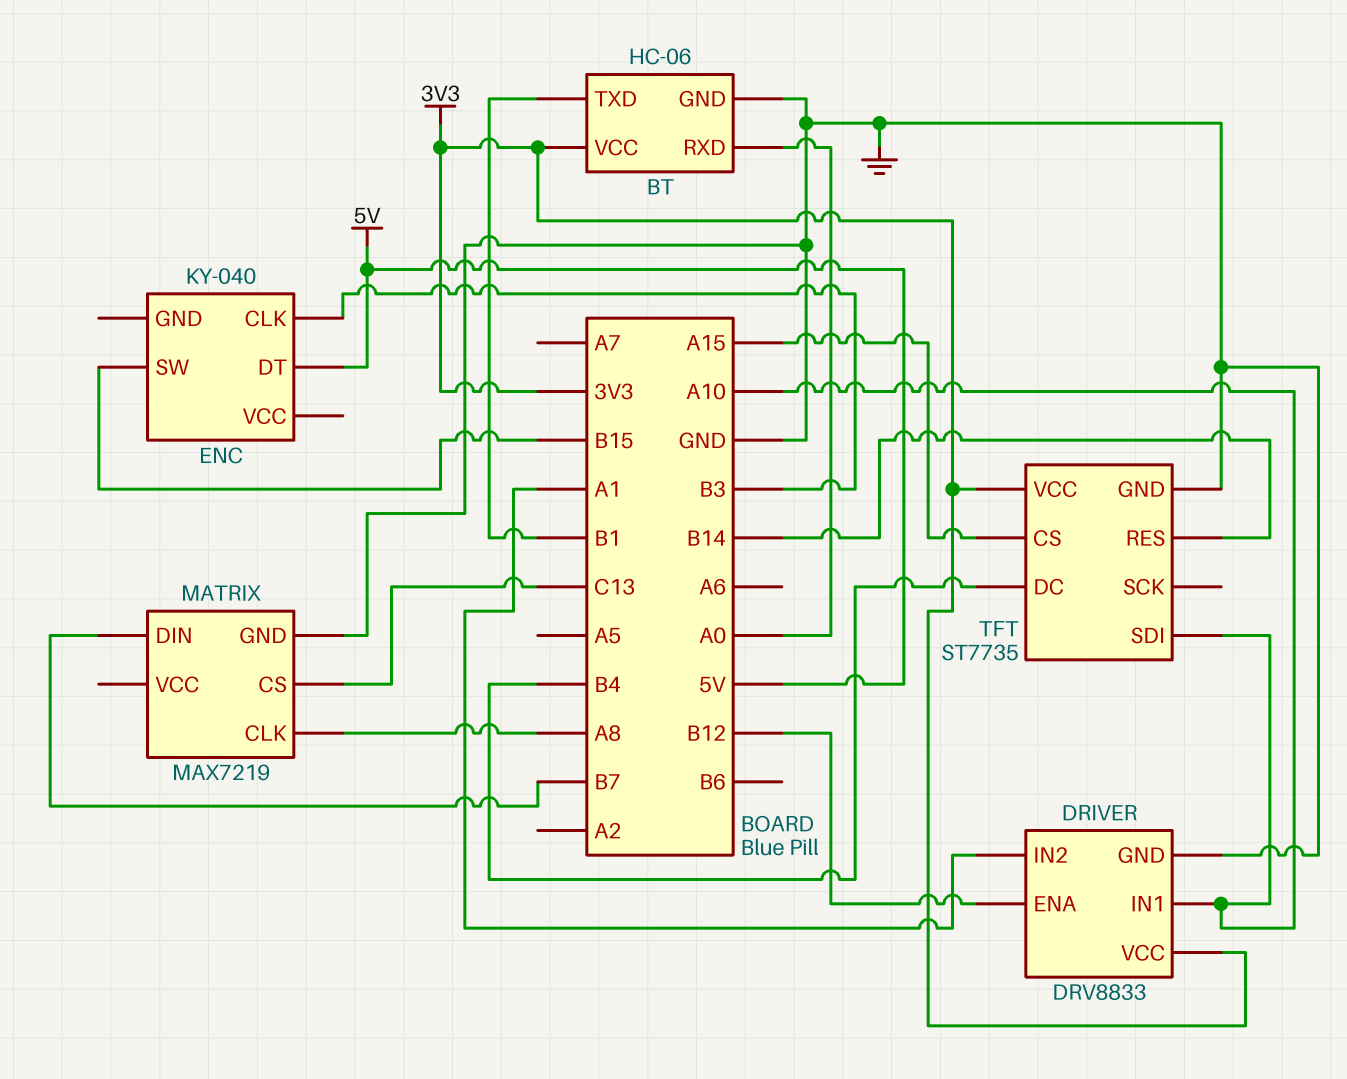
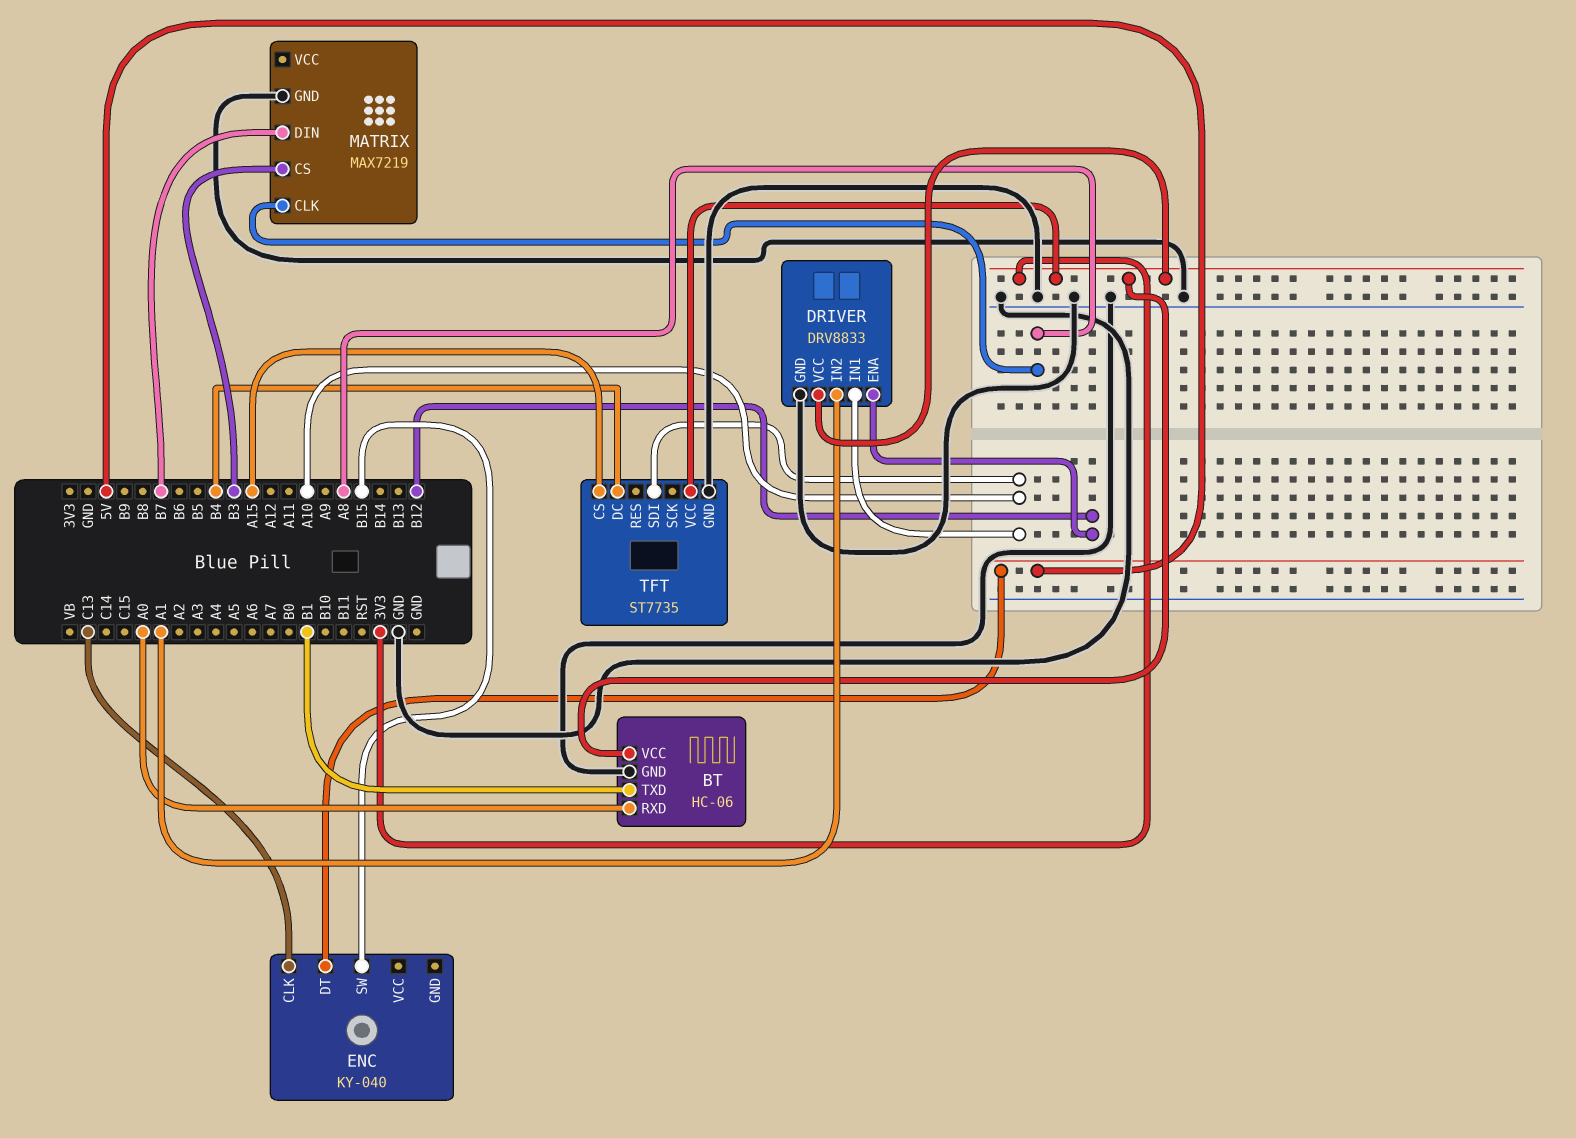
ENC pin CLK: B3 -> C13
MATRIX pin CS: C13 -> B3
TFT pin RES: B14 -> none

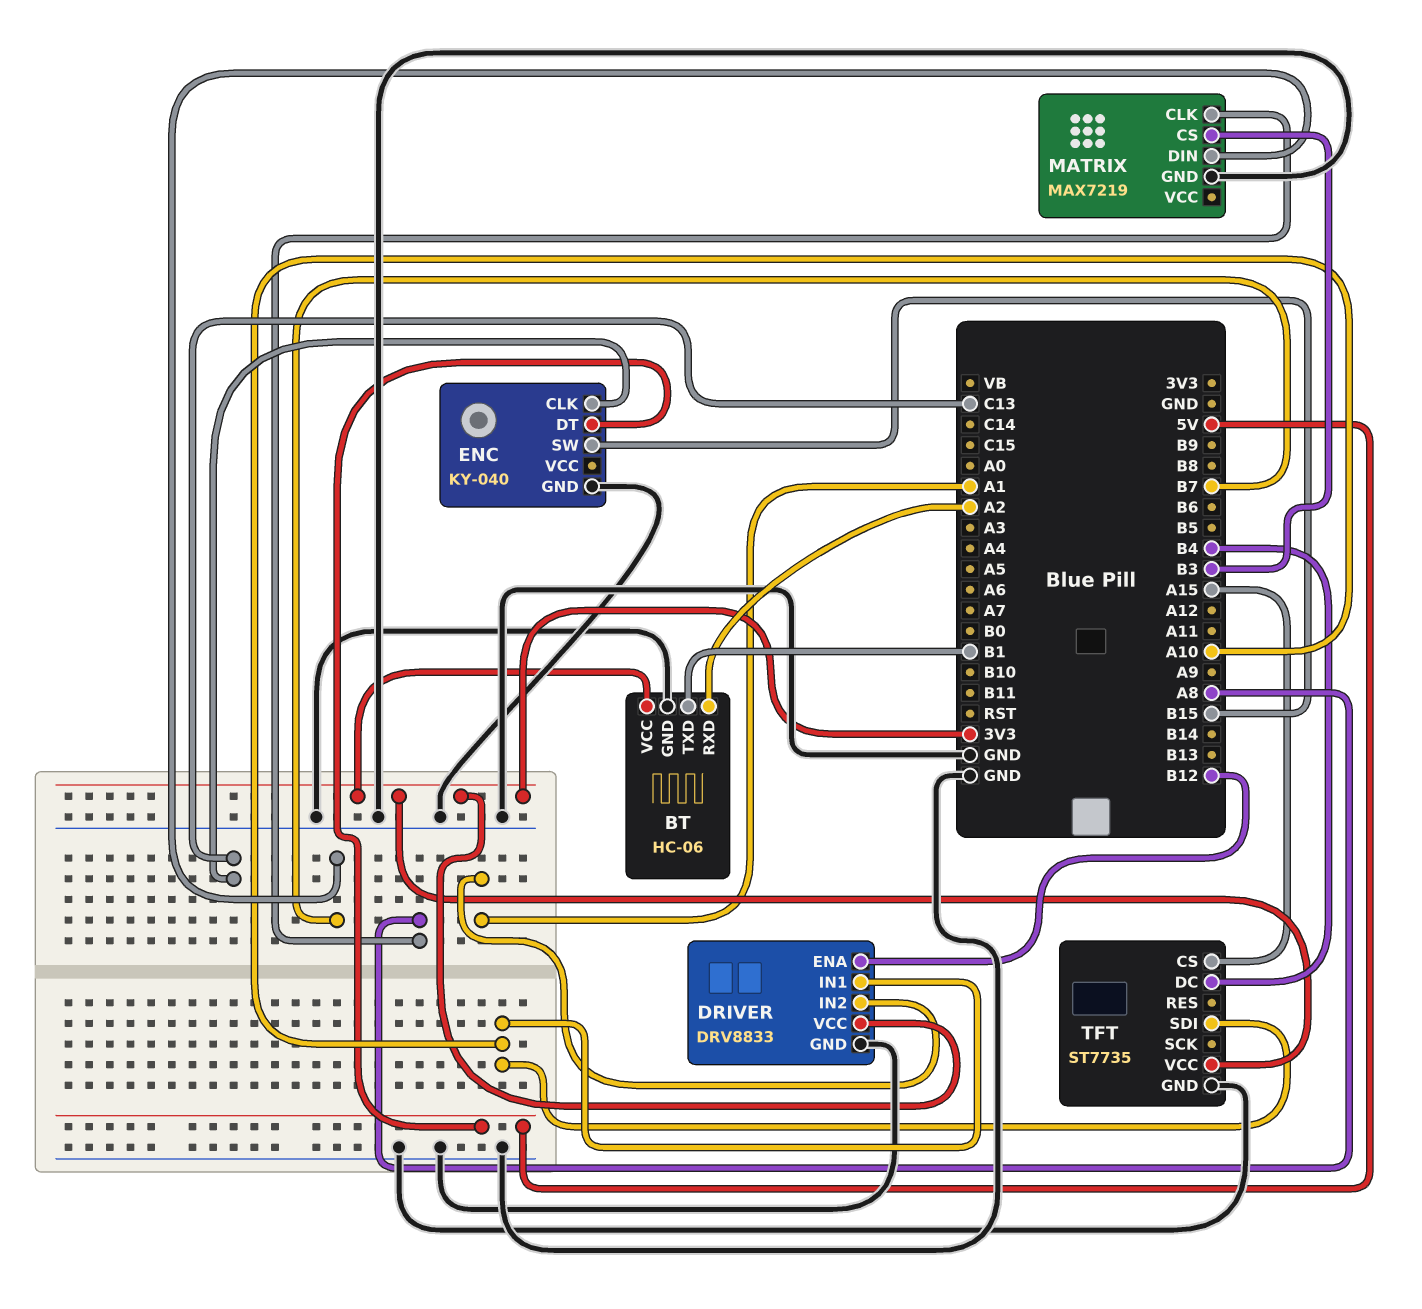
BT pin RXD: A0 -> A2
ENC pin GND: none -> GND

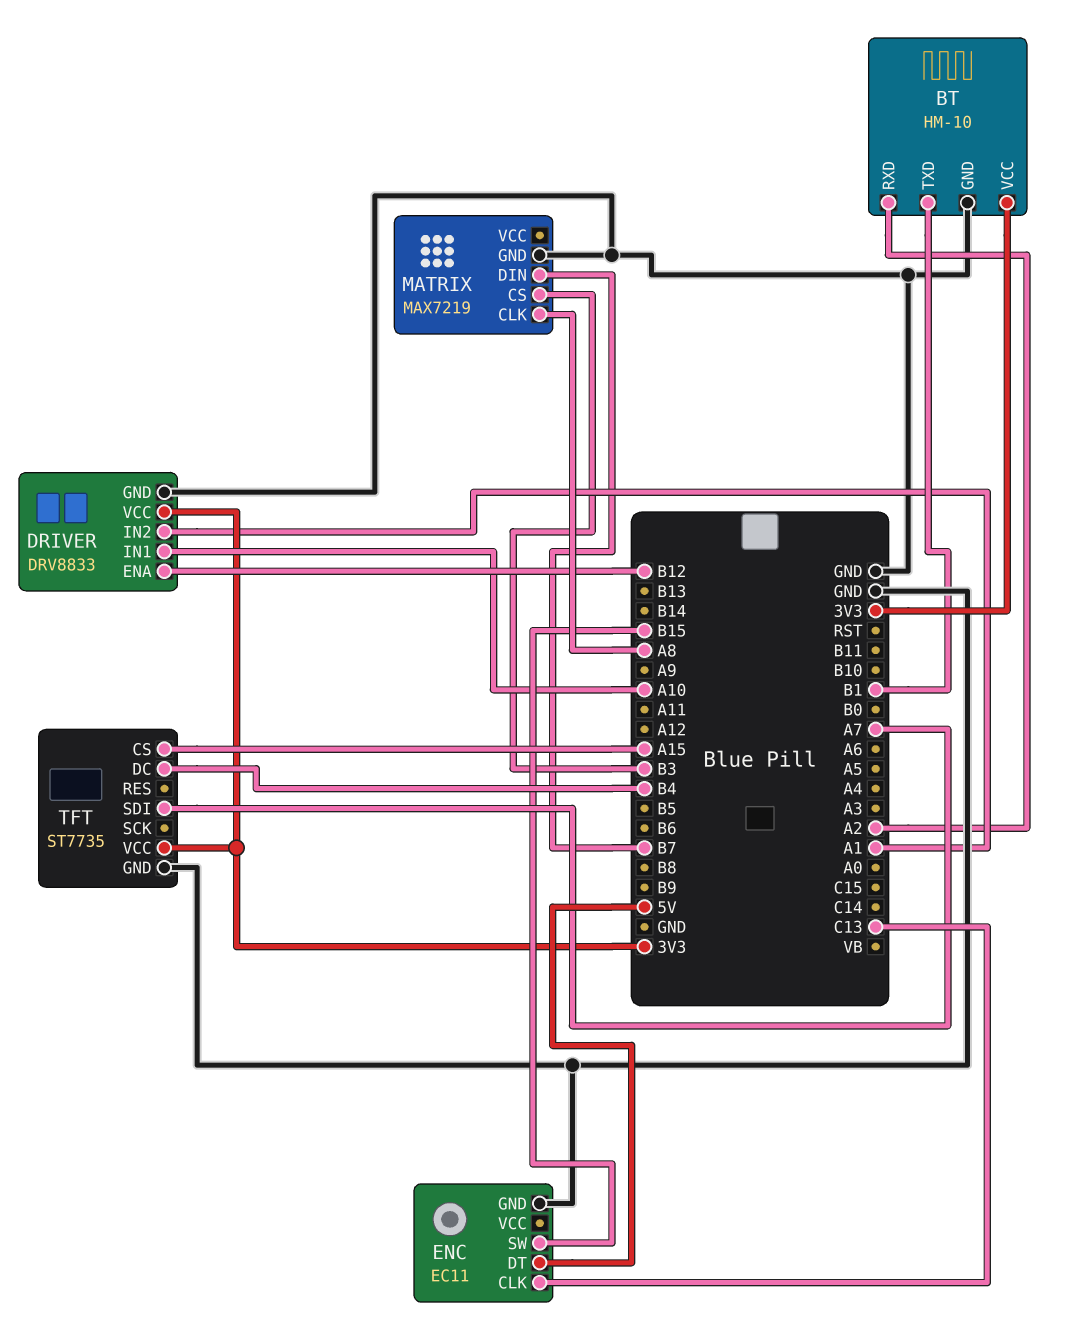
BT: HC-06 -> HM-10
ENC: KY-040 -> EC11
TFT pin SDI: A10 -> A7

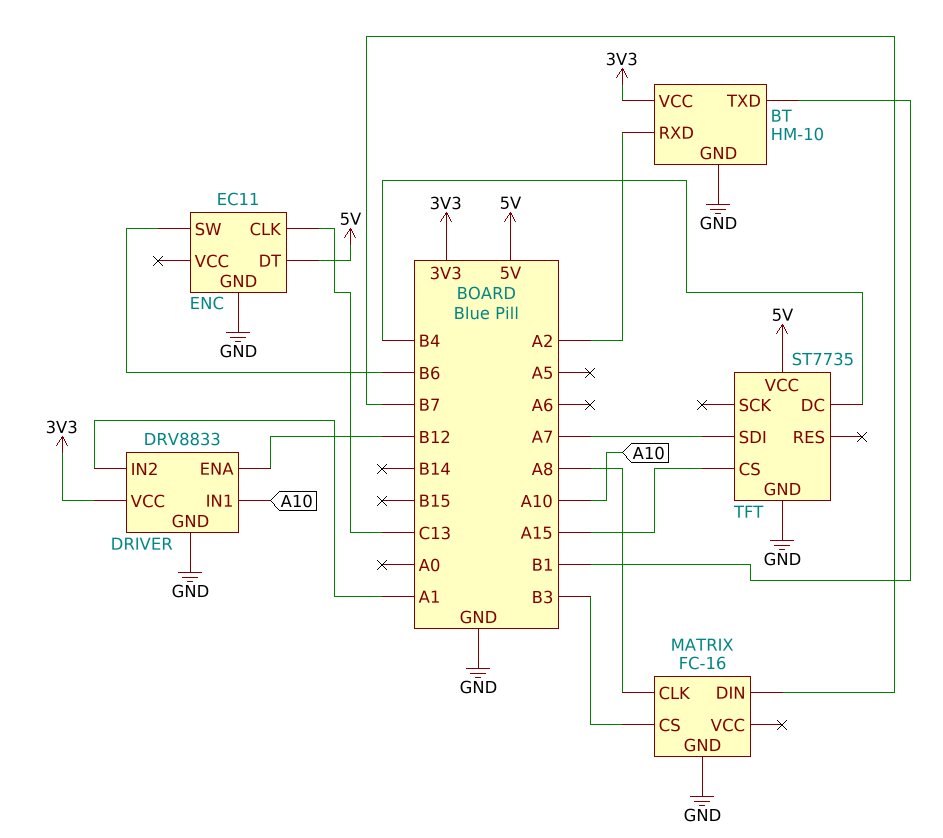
ENC pin SW: B15 -> B6
MATRIX: MAX7219 -> FC-16
TFT pin VCC: 3V3 -> 5V

